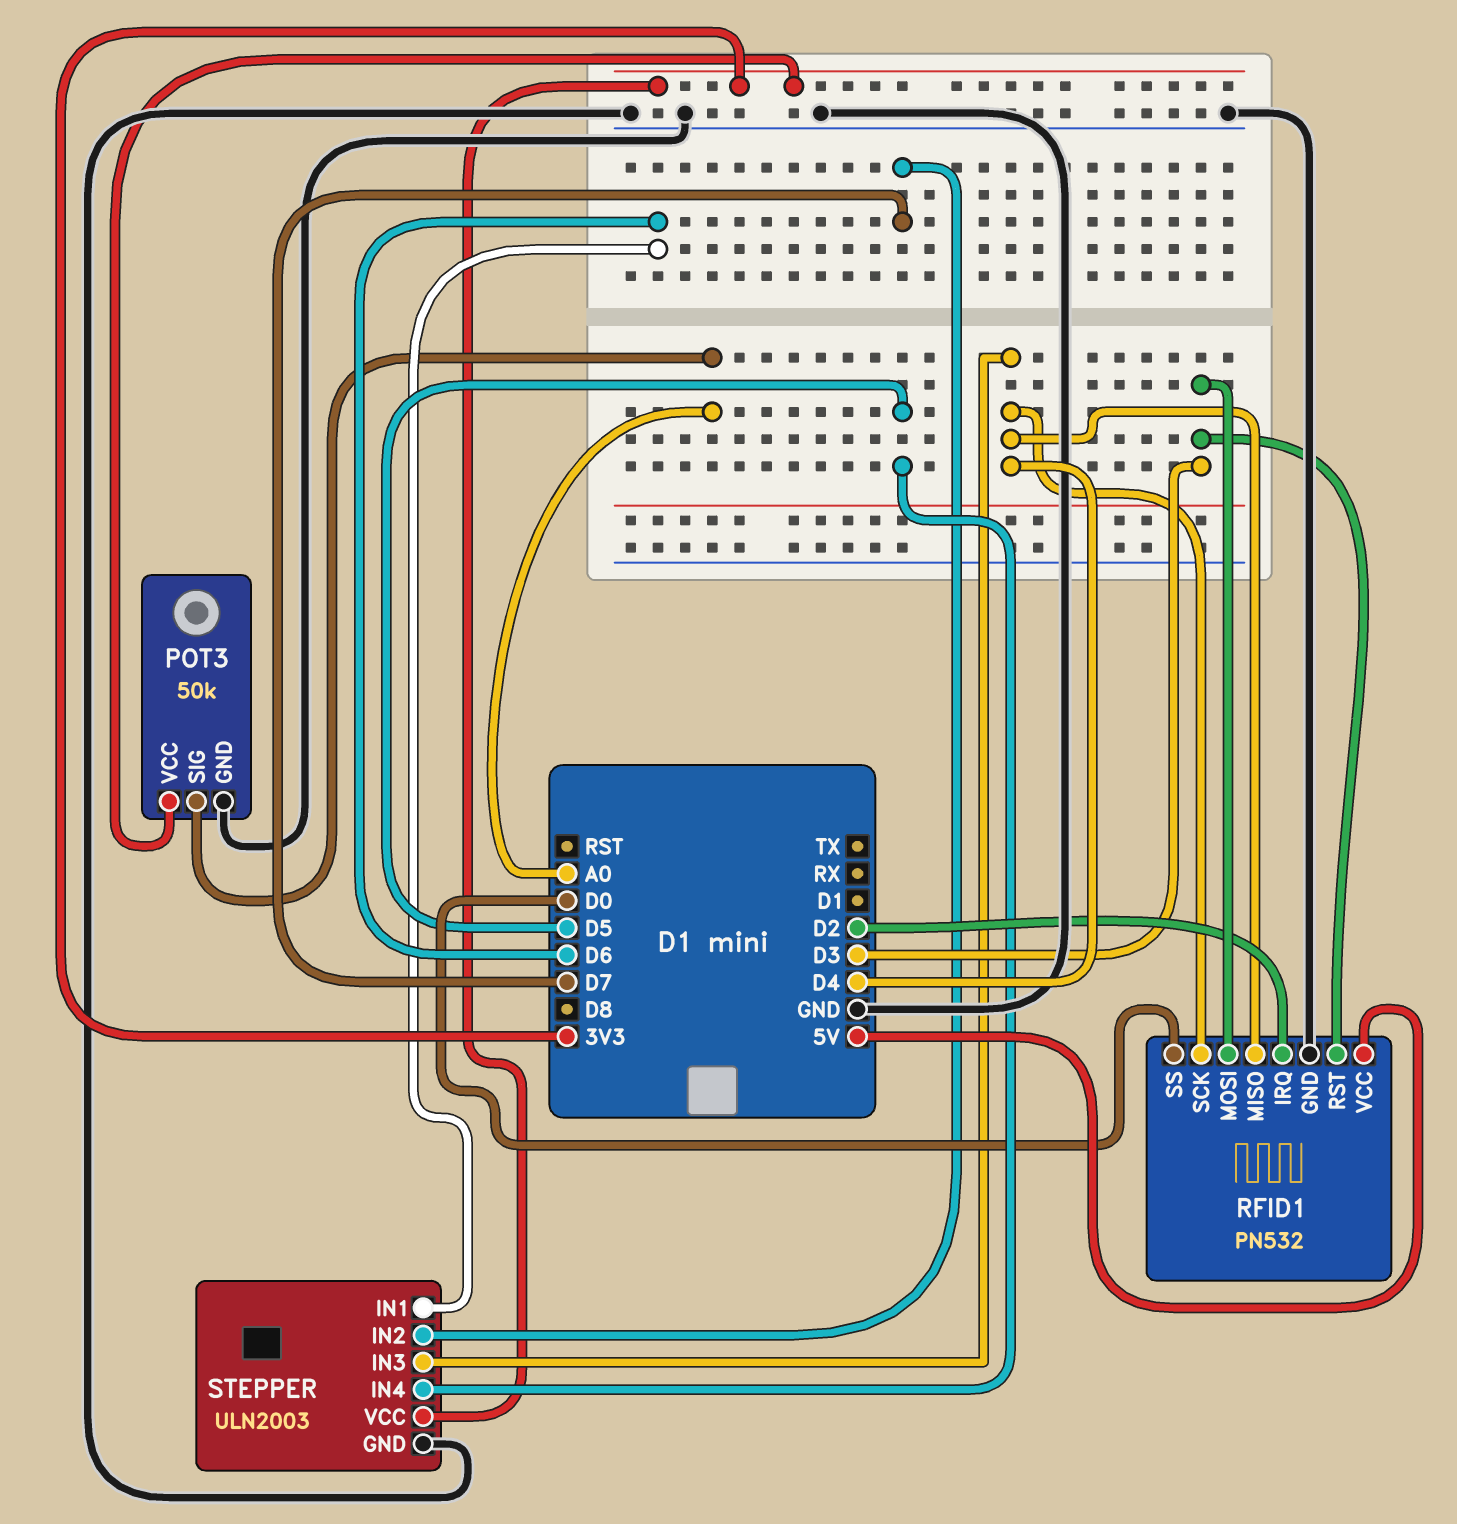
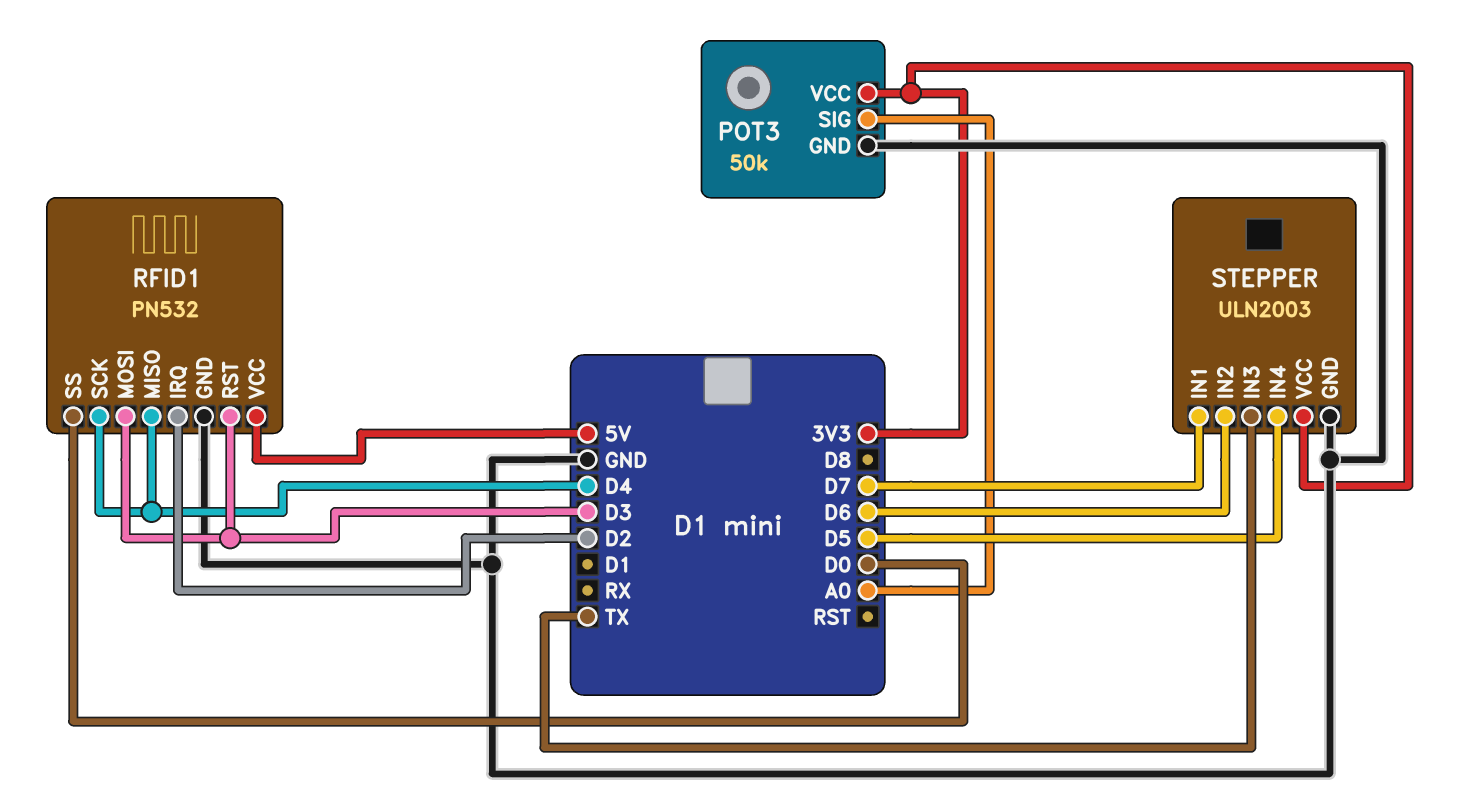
STEPPER pin IN1: D6 -> D7
STEPPER pin IN2: D7 -> D6
STEPPER pin IN3: D4 -> TX

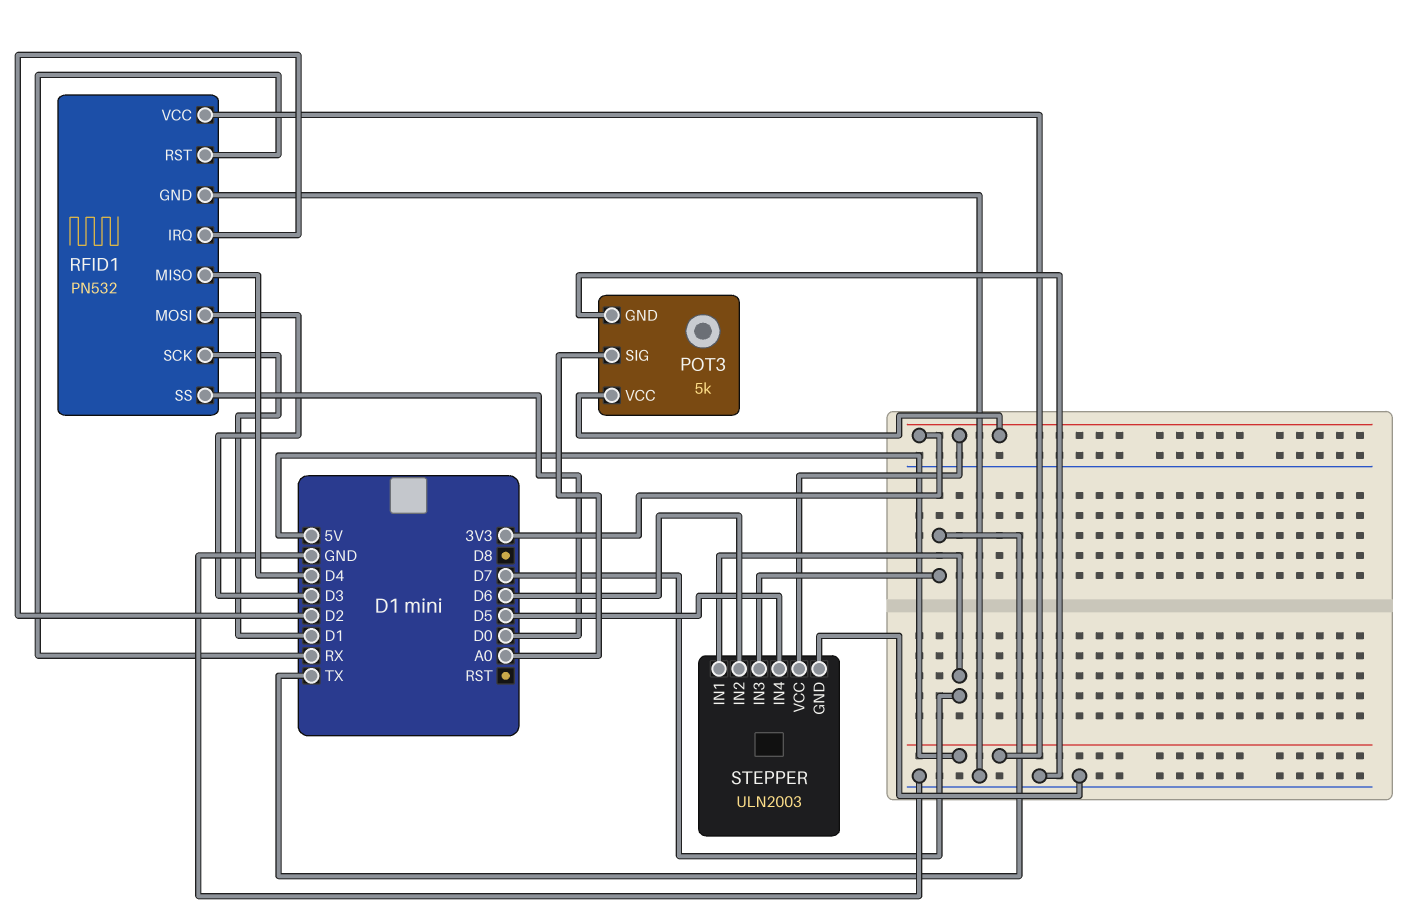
POT3: 50k -> 5k
RFID1 pin RST: D3 -> RX
RFID1 pin SCK: D4 -> D1

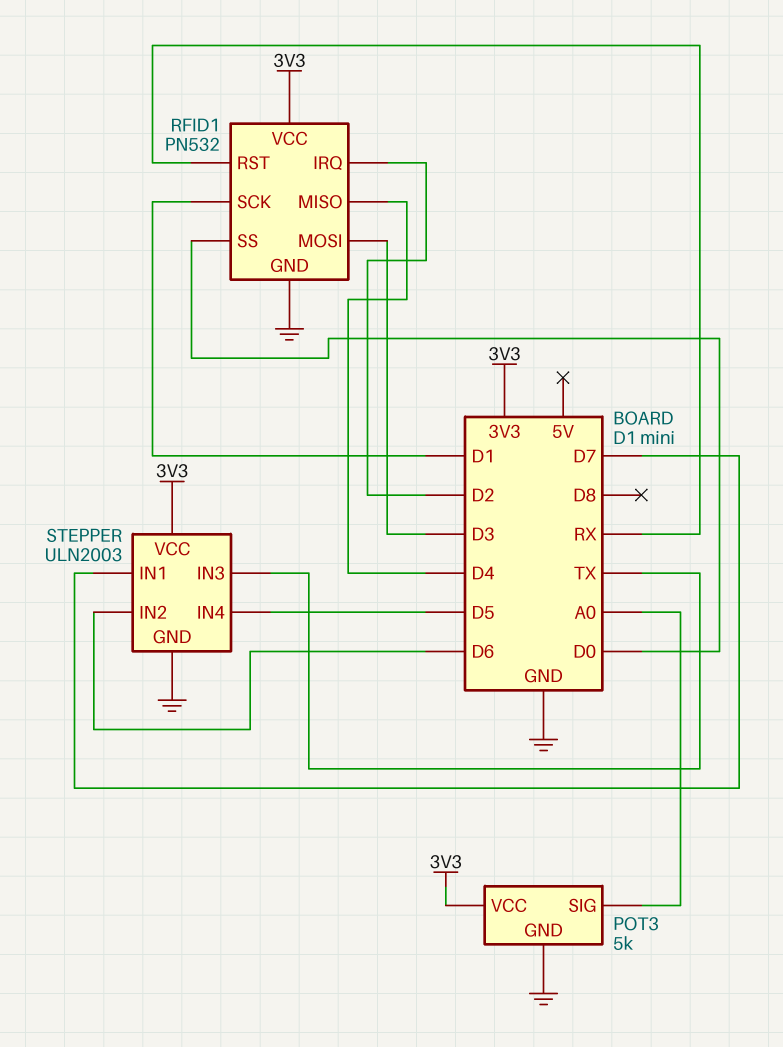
RFID1 pin VCC: 5V -> 3V3

